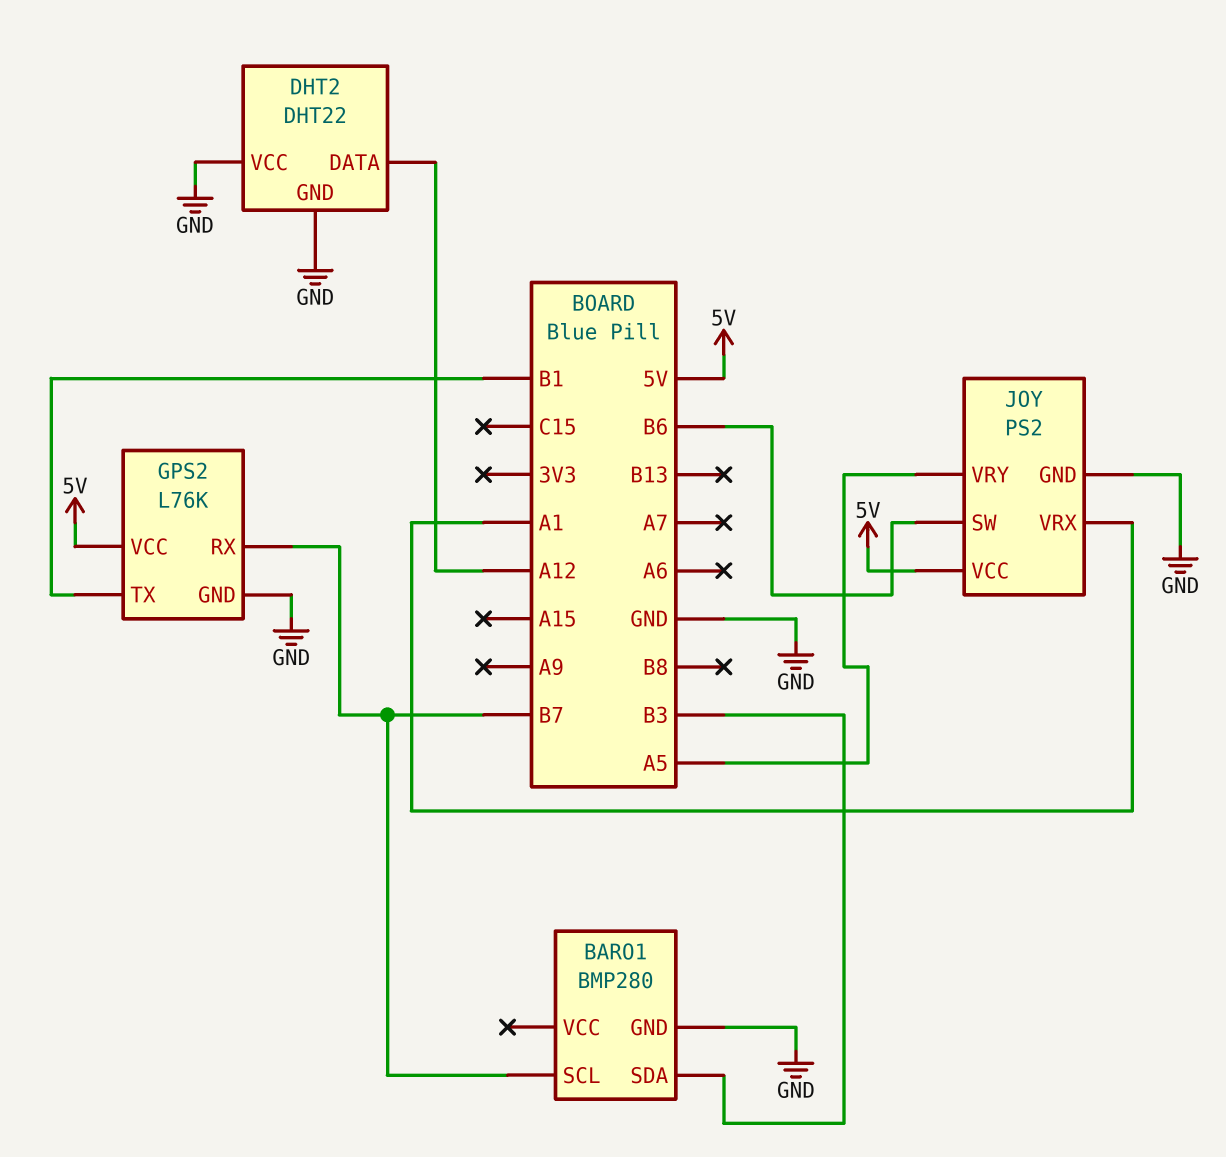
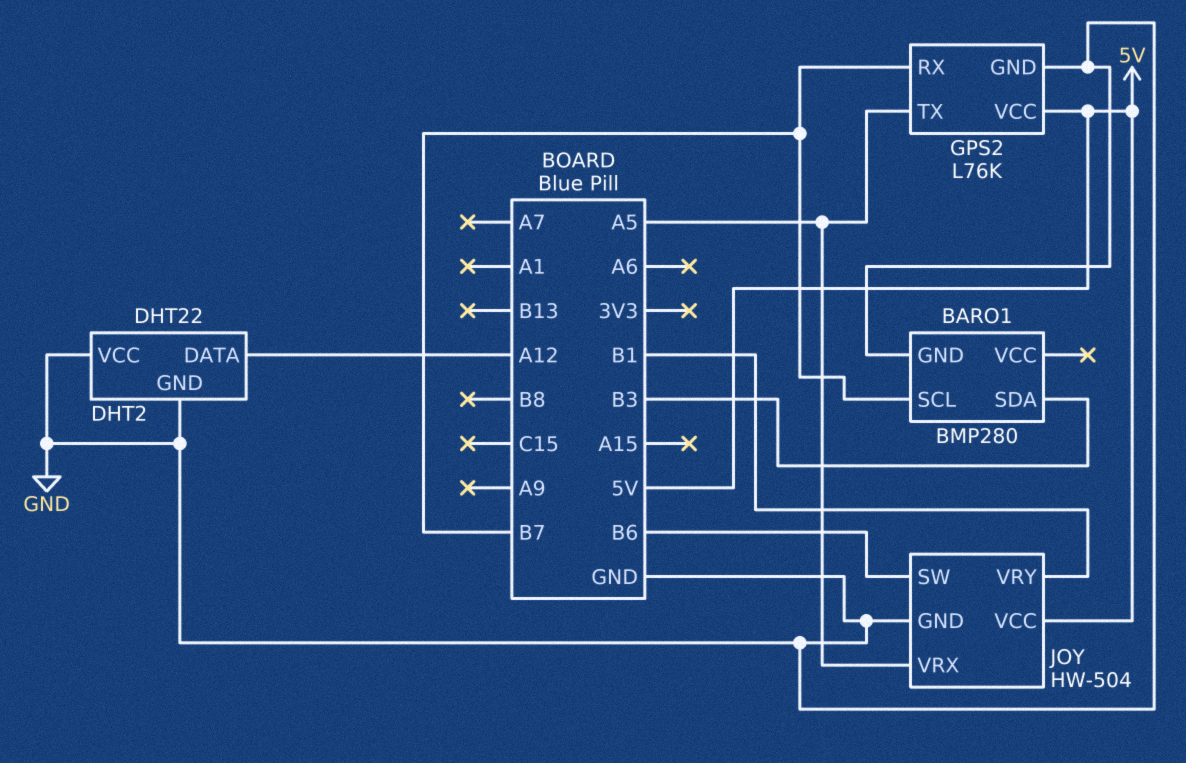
GPS2 pin TX: B1 -> A5
JOY: PS2 -> HW-504
JOY pin VRX: A1 -> A5
JOY pin VRY: A5 -> B1

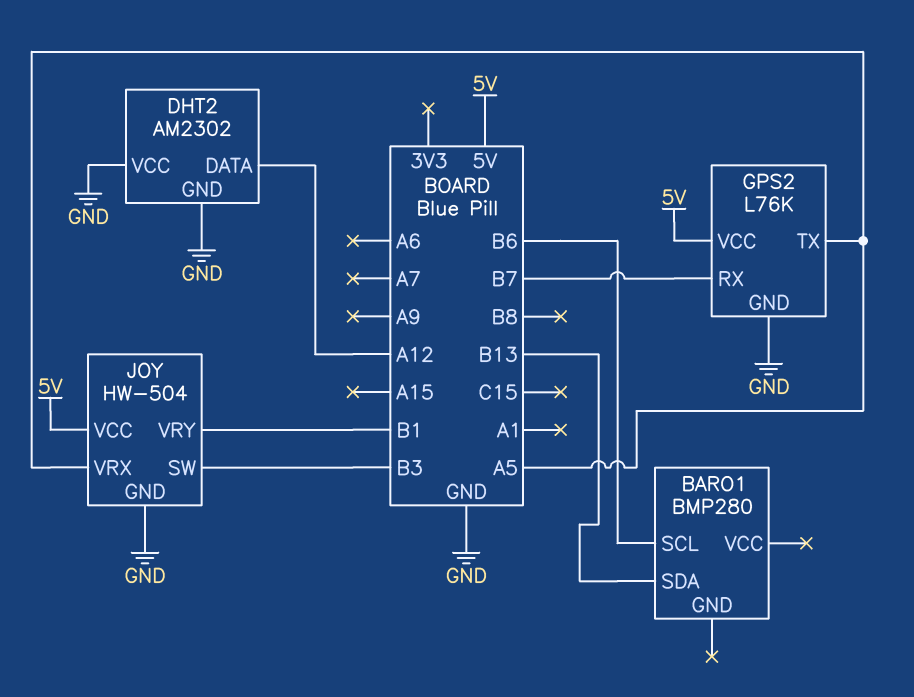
BARO1 pin GND: GND -> none
BARO1 pin SCL: B7 -> B6
BARO1 pin SDA: B3 -> B13
DHT2: DHT22 -> AM2302
JOY pin SW: B6 -> B3

